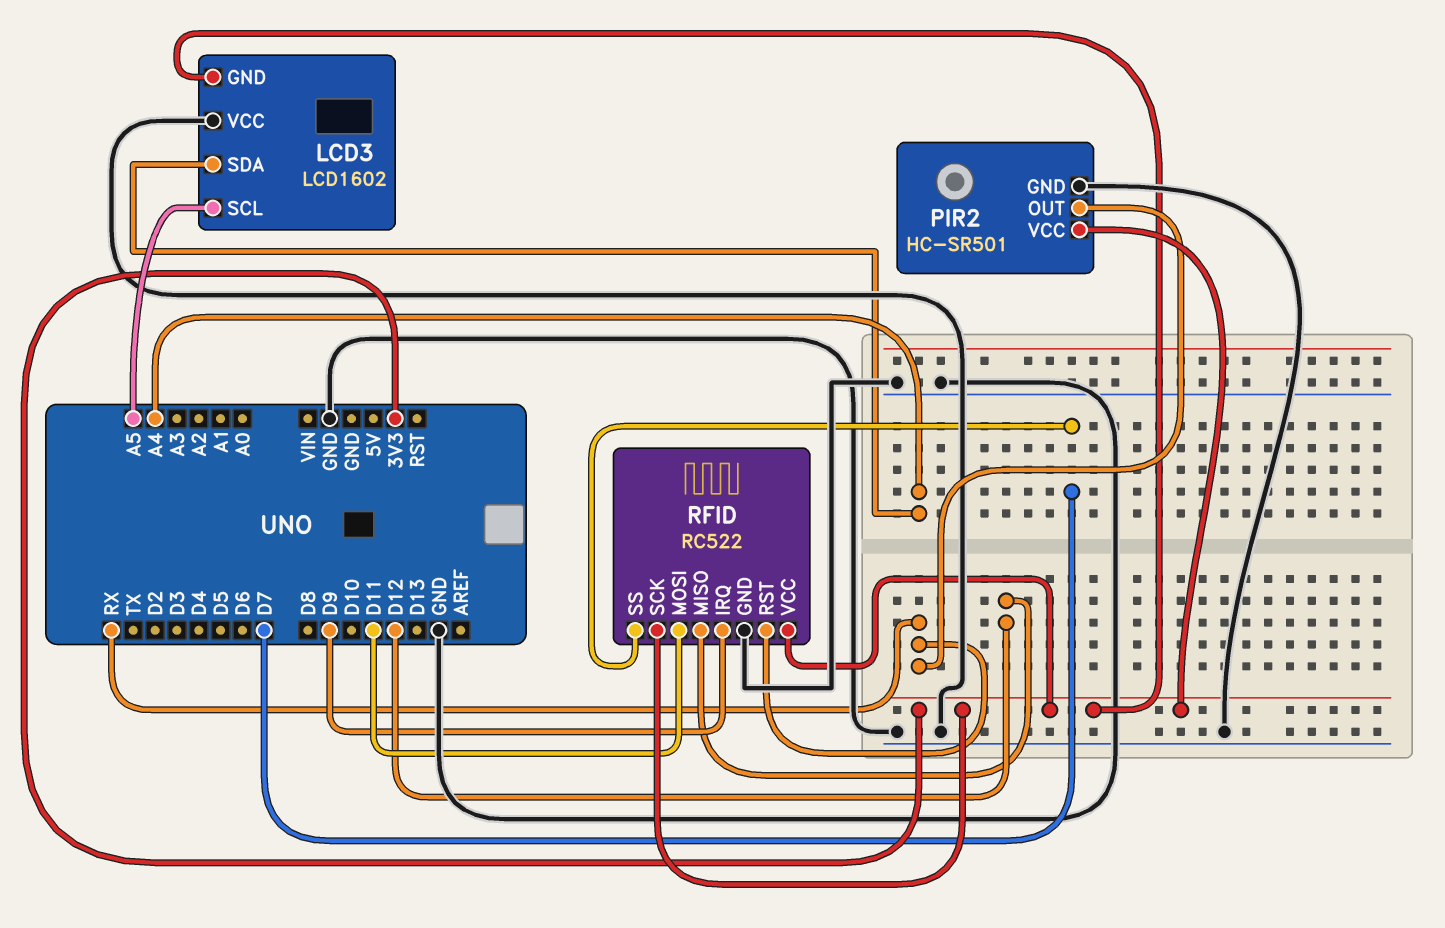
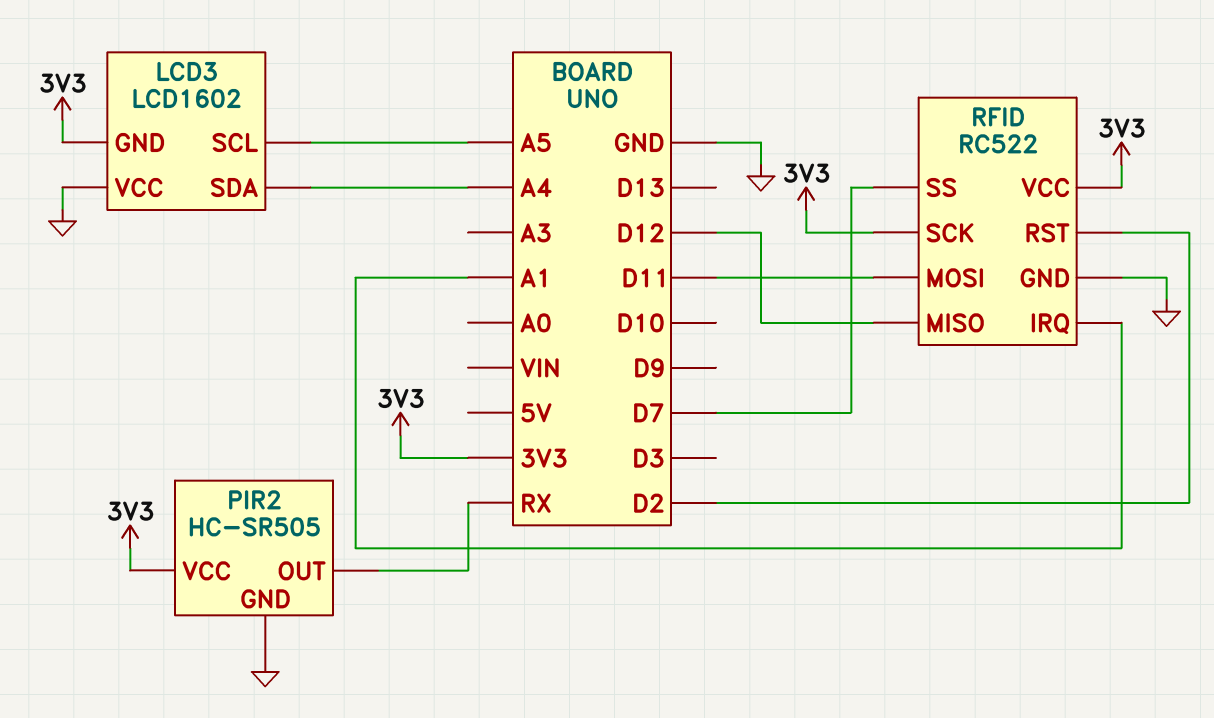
PIR2: HC-SR501 -> HC-SR505
RFID pin IRQ: D9 -> A1
RFID pin RST: RX -> D2

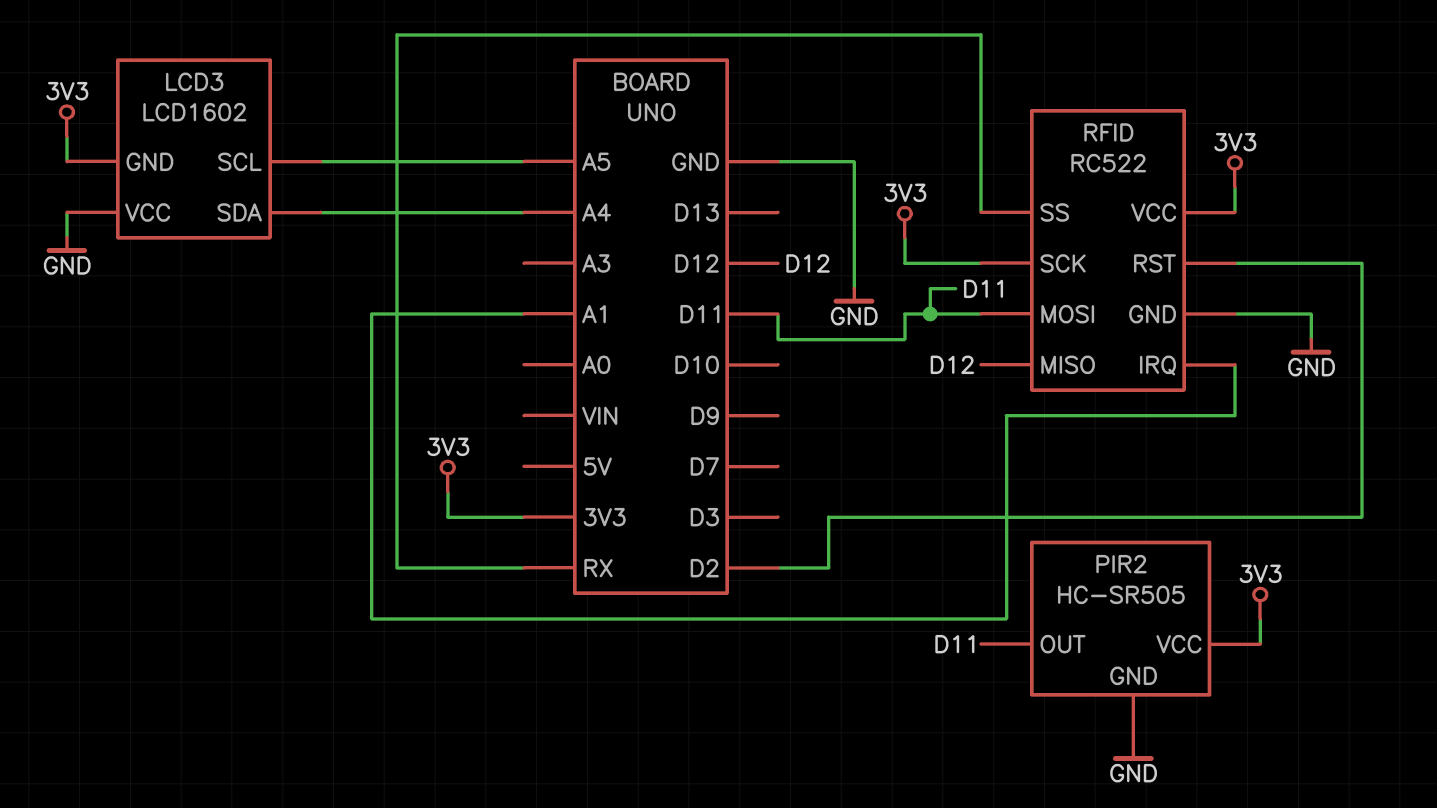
PIR2 pin OUT: RX -> D11
RFID pin SS: D7 -> RX

